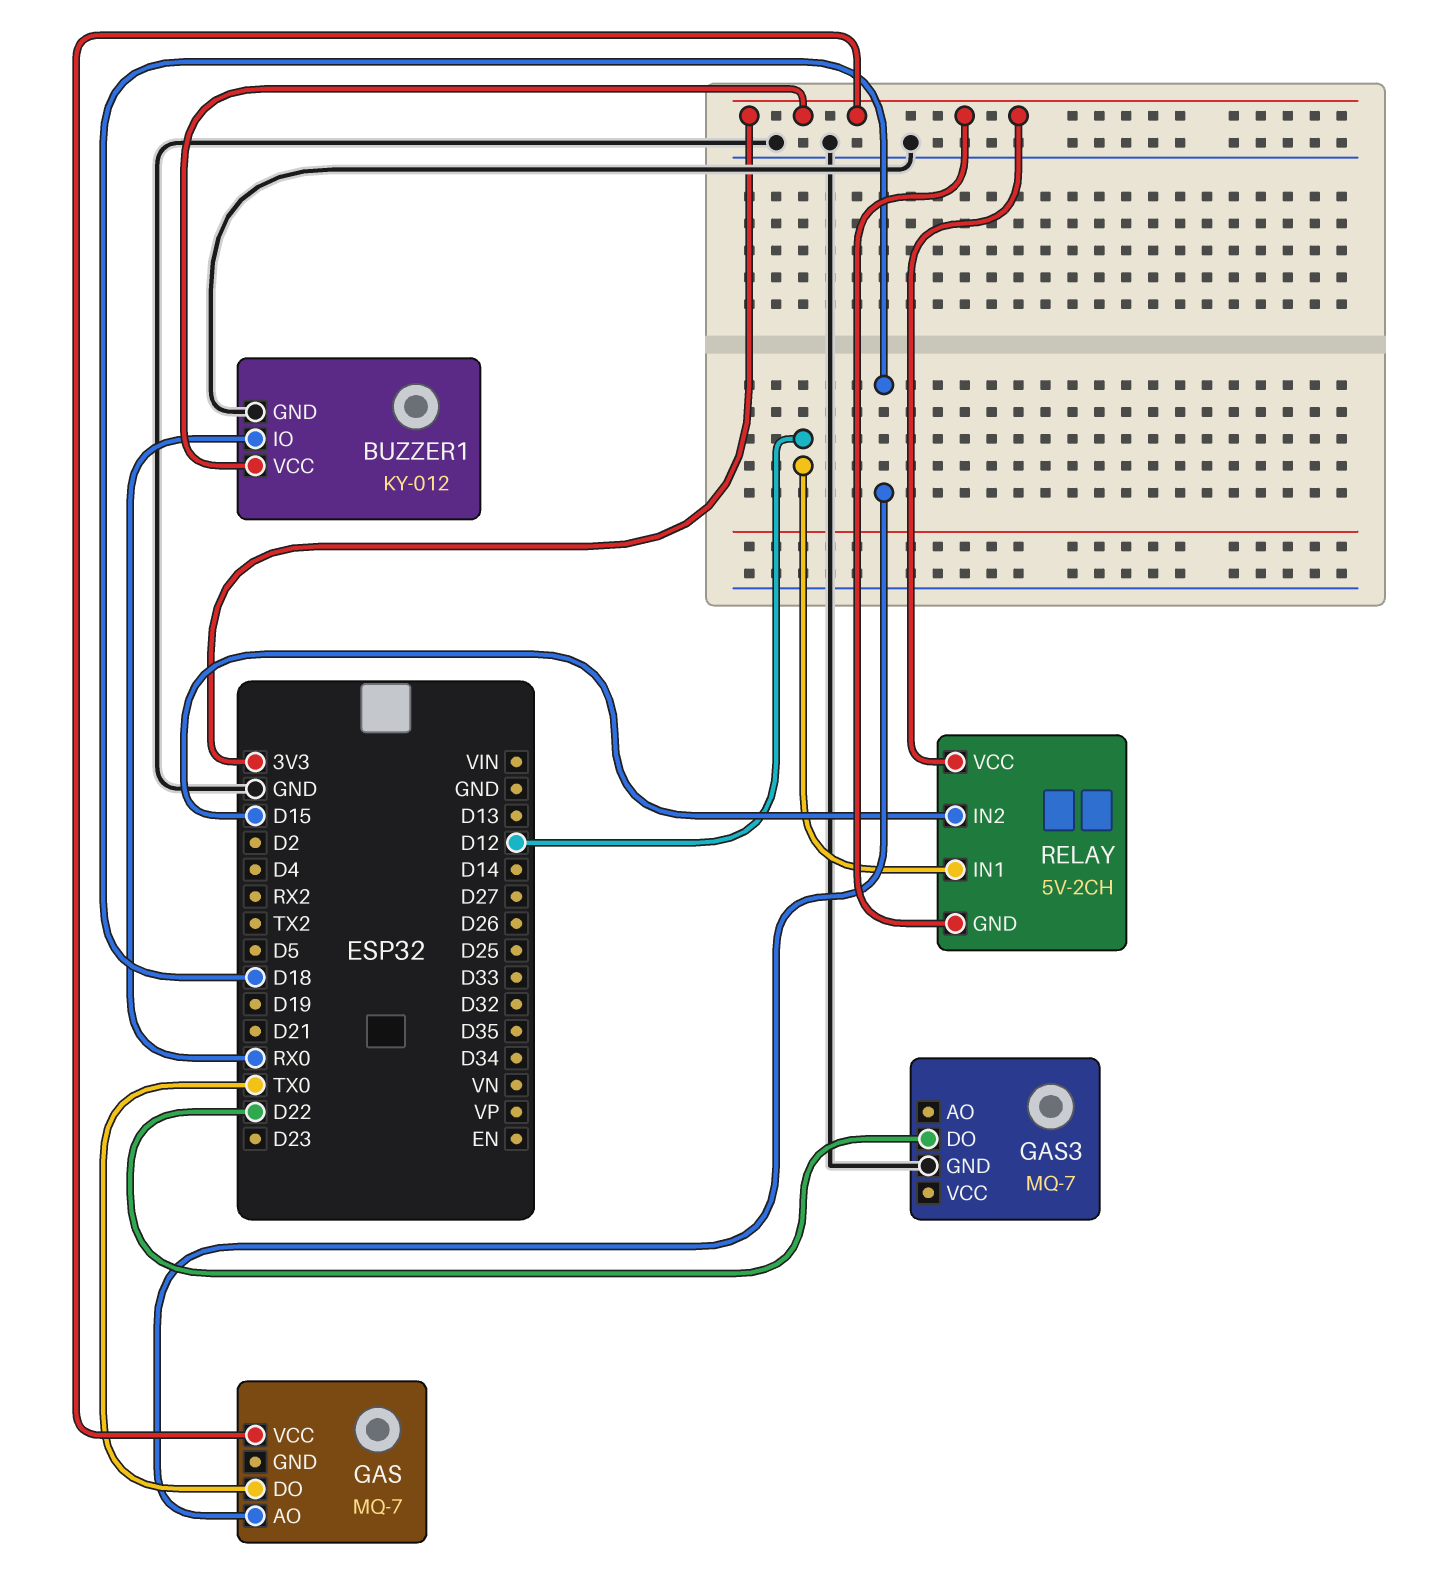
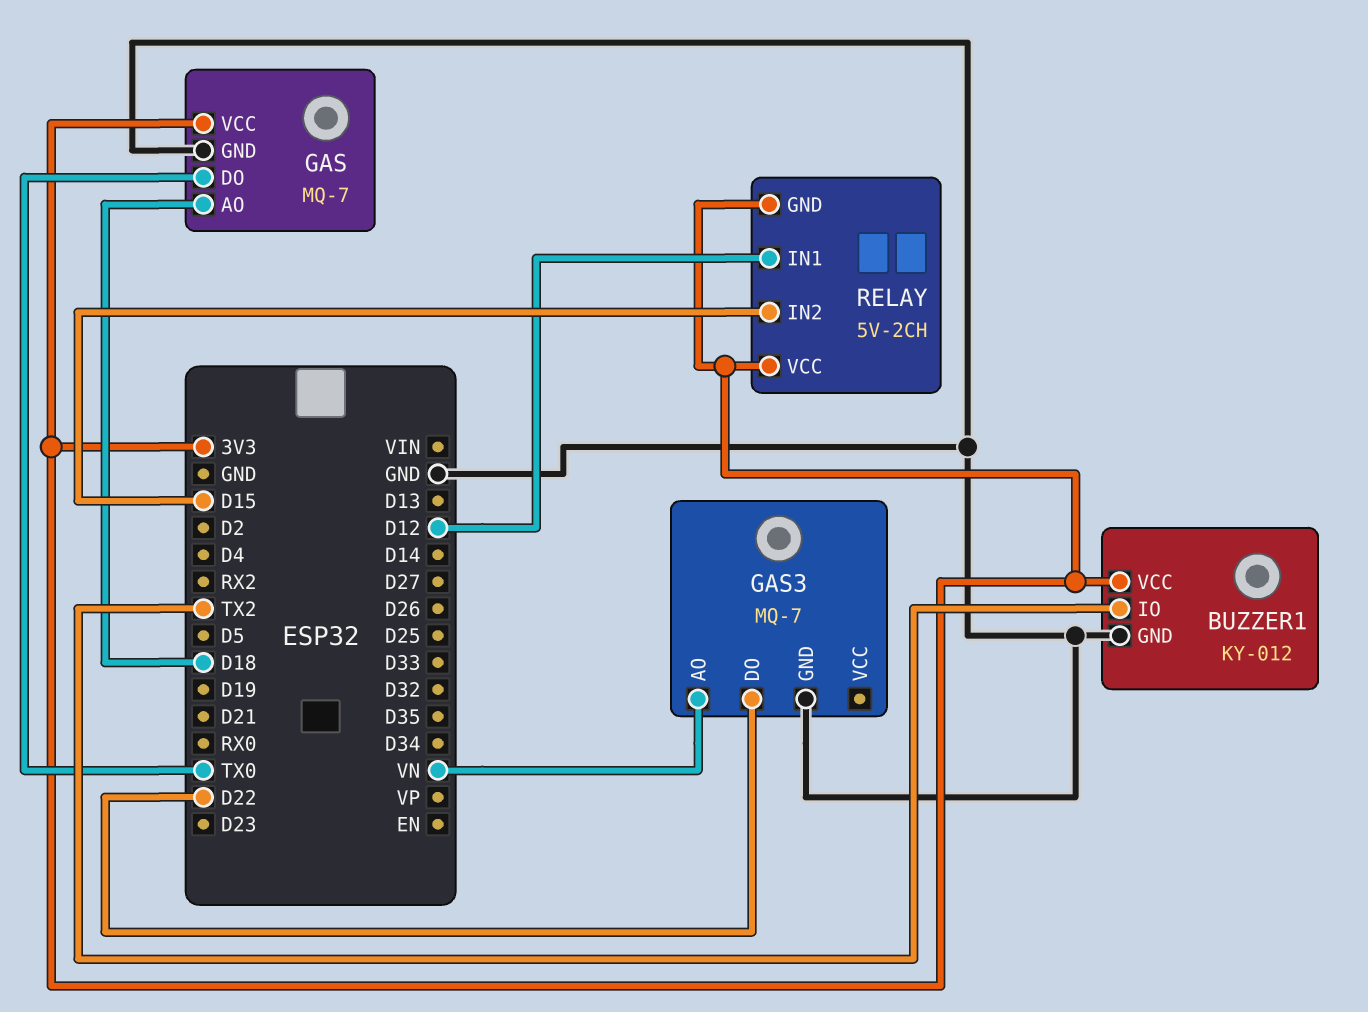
BUZZER1 pin IO: RX0 -> TX2
GAS pin GND: none -> GND
GAS3 pin AO: none -> VN

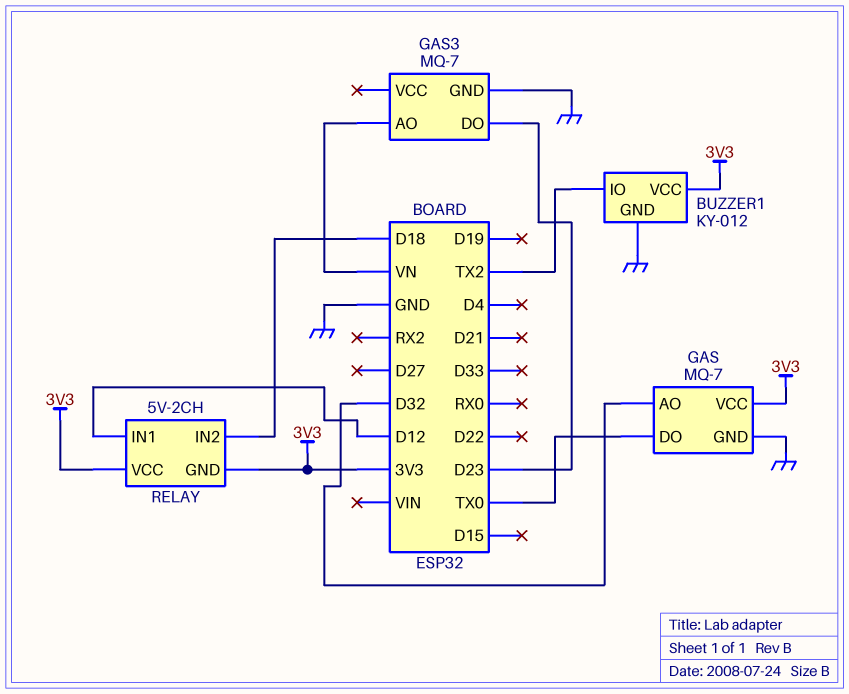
GAS pin AO: D18 -> D32
GAS3 pin DO: D22 -> D23
RELAY pin IN2: D15 -> D18

